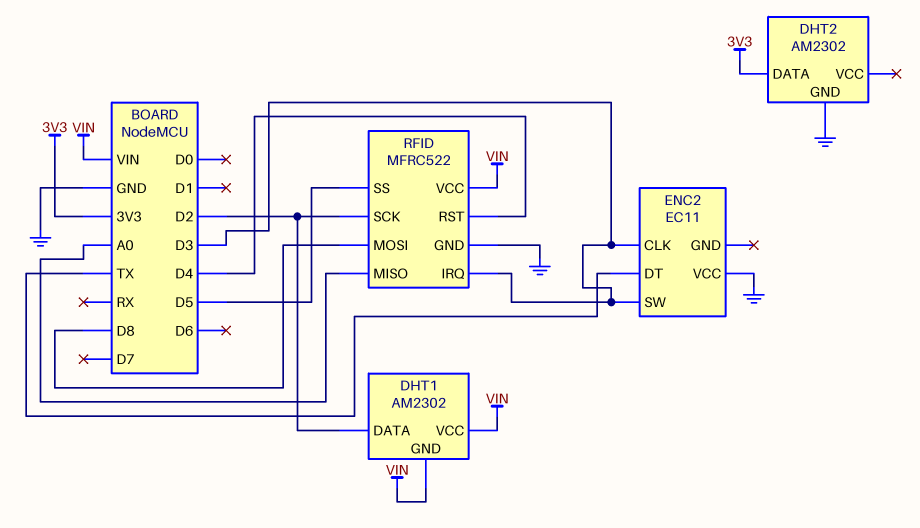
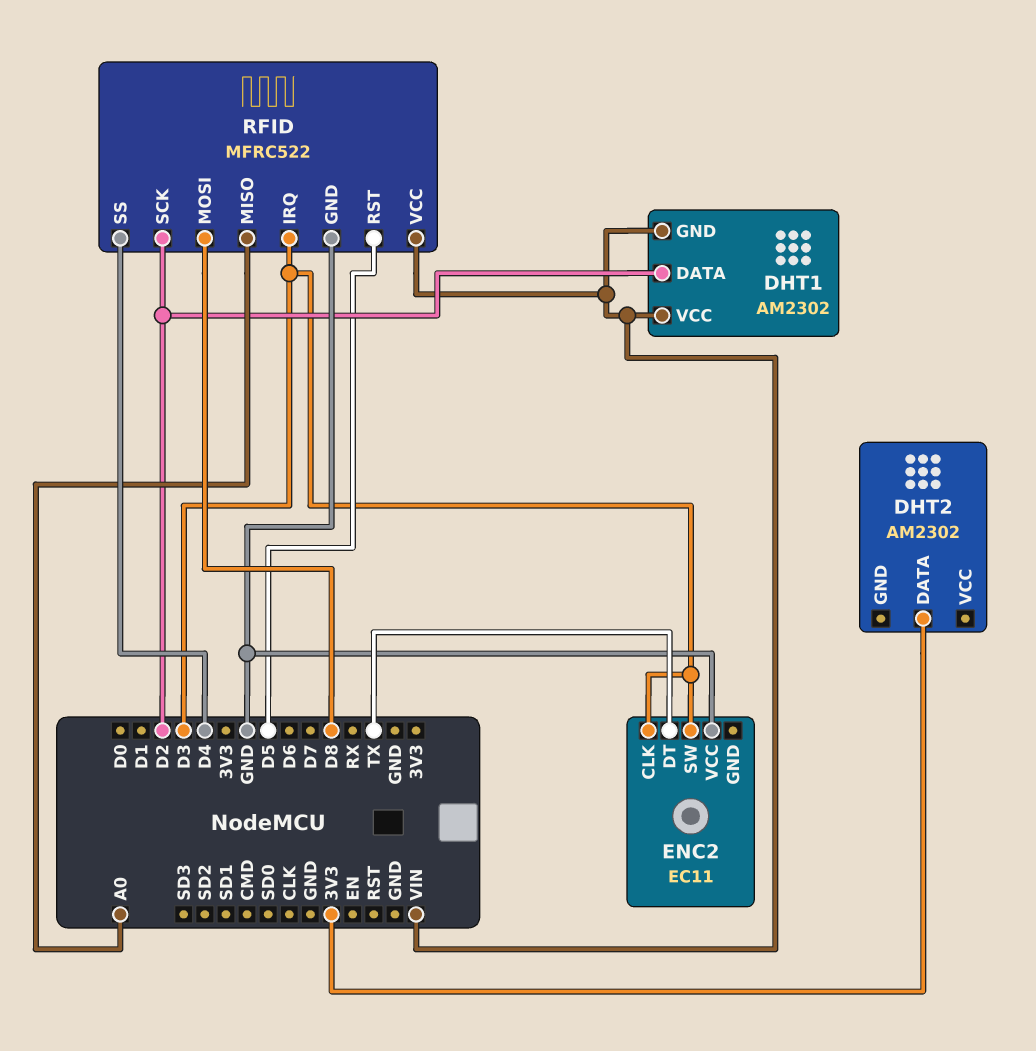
DHT2 pin GND: GND -> none
RFID pin RST: D4 -> D5
RFID pin SS: D5 -> D4

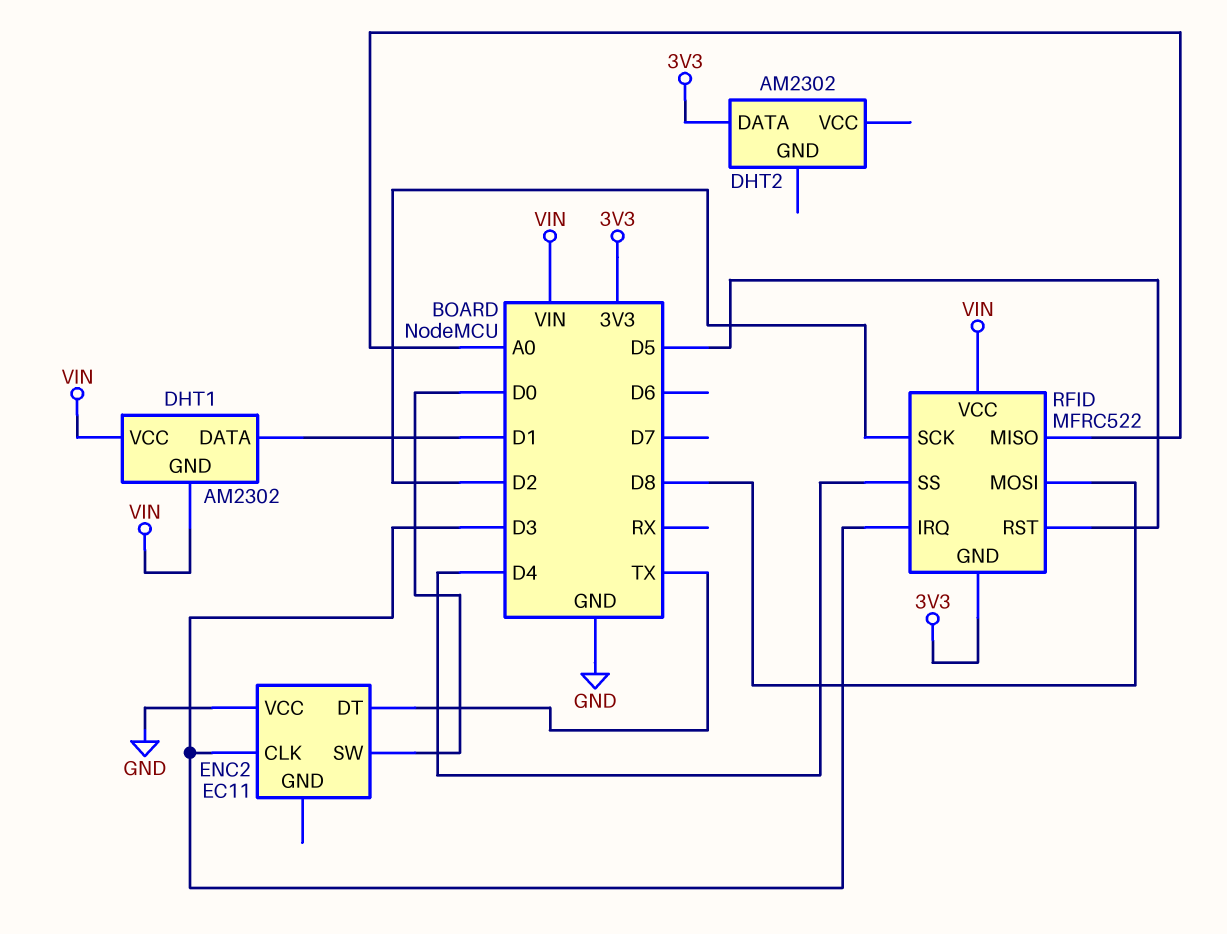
DHT1 pin DATA: D2 -> D1
ENC2 pin SW: D3 -> D0
RFID pin GND: GND -> 3V3

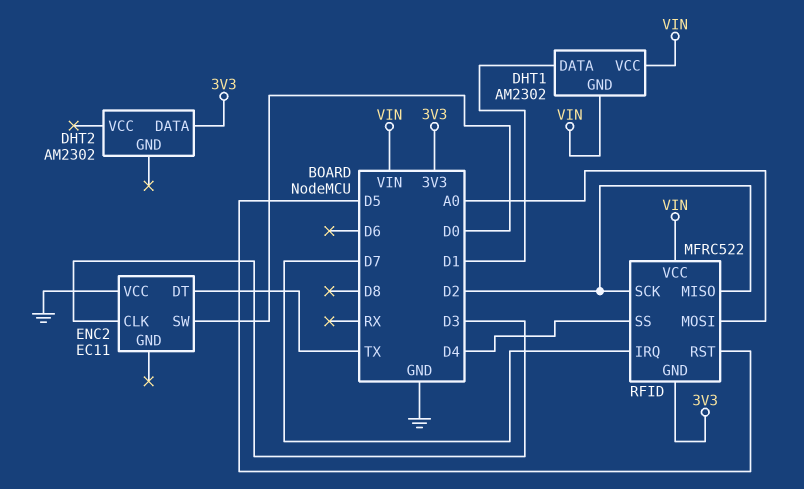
RFID pin IRQ: D3 -> D7
RFID pin MISO: A0 -> D2
RFID pin MOSI: D8 -> A0

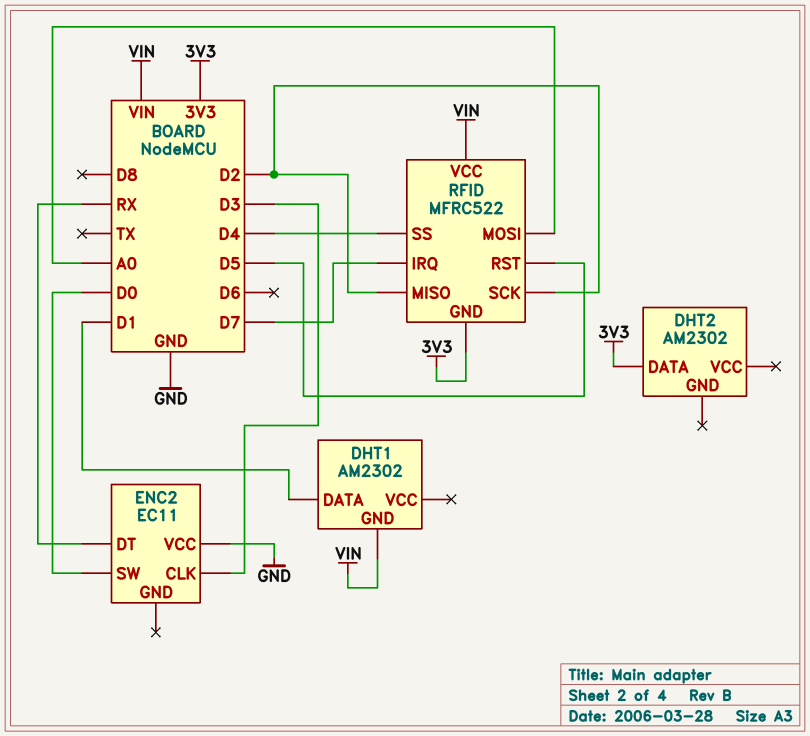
DHT1 pin VCC: VIN -> none
ENC2 pin DT: TX -> RX

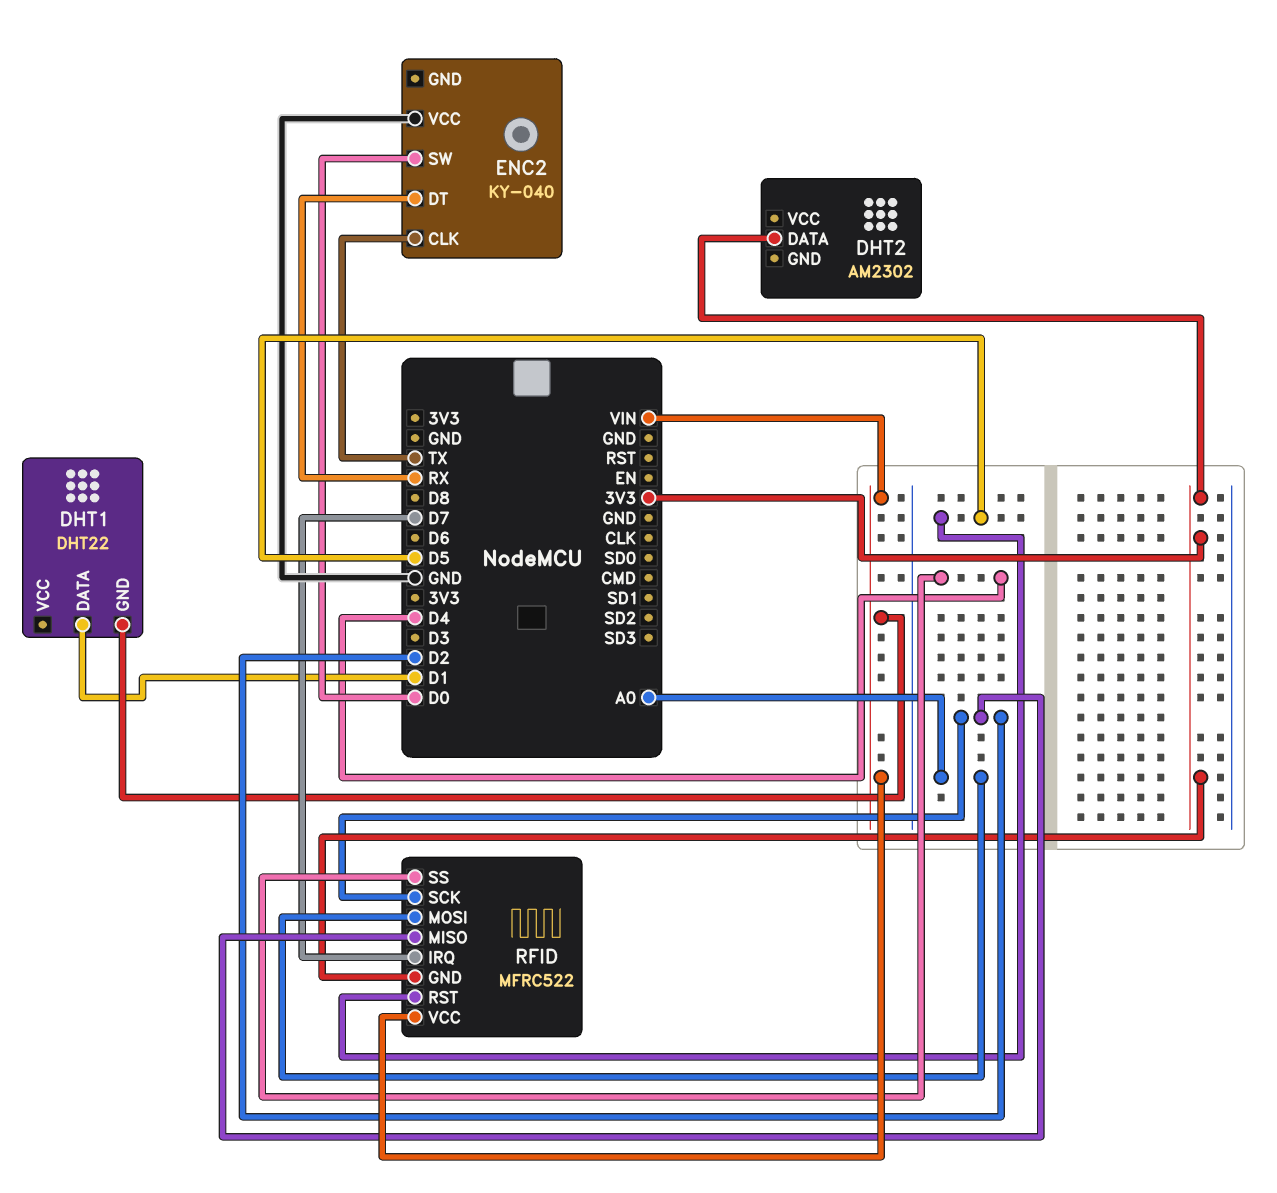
DHT1: AM2302 -> DHT22
ENC2: EC11 -> KY-040
ENC2 pin CLK: D3 -> TX

